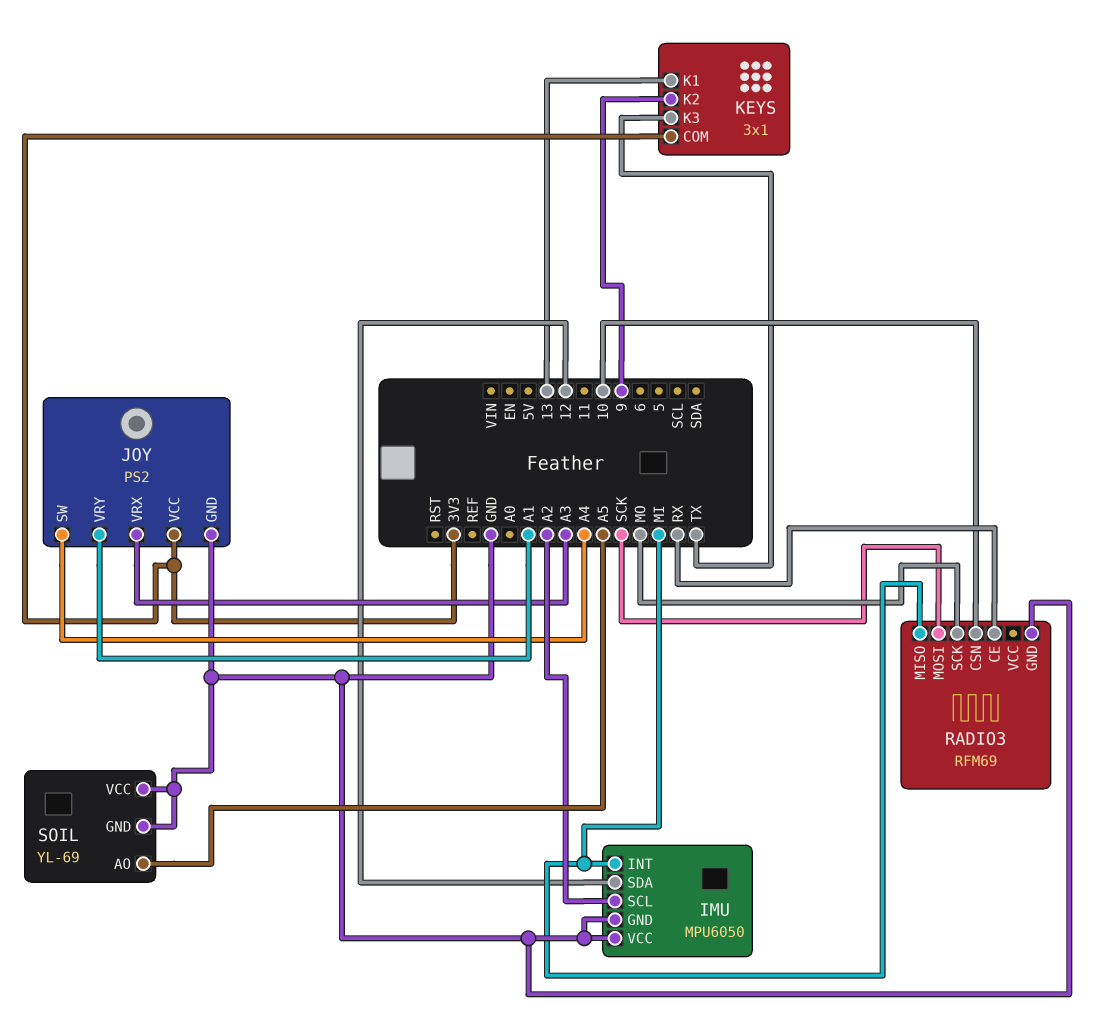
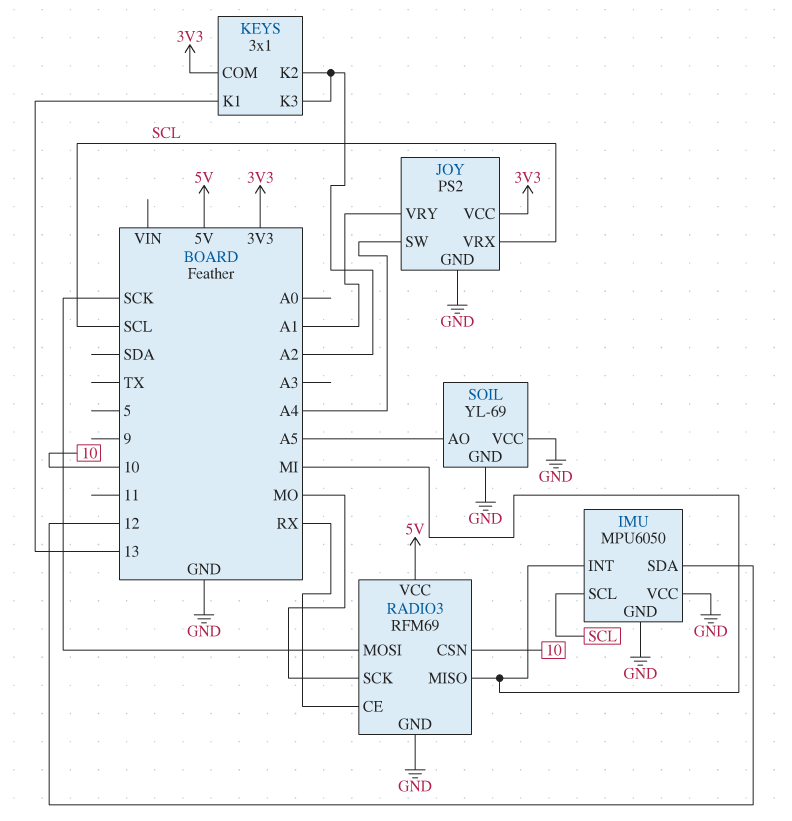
IMU pin SCL: A2 -> SCL
JOY pin VRX: A3 -> SCL
KEYS pin K2: 9 -> A2
KEYS pin K3: TX -> A2
RADIO3 pin VCC: none -> 5V

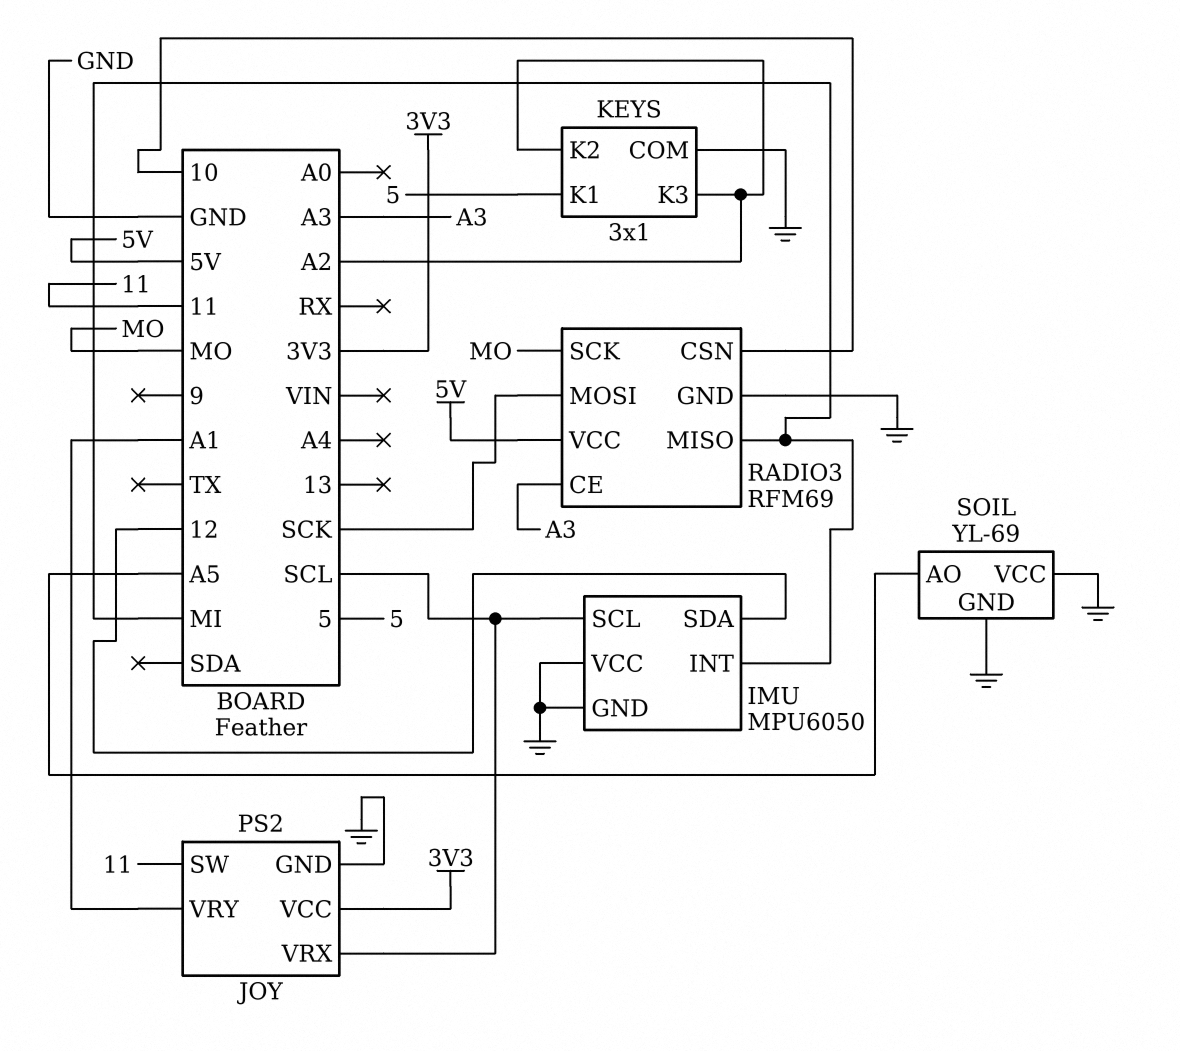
JOY pin SW: A4 -> 11
KEYS pin COM: 3V3 -> GND
KEYS pin K1: 13 -> 5
RADIO3 pin CE: RX -> A3

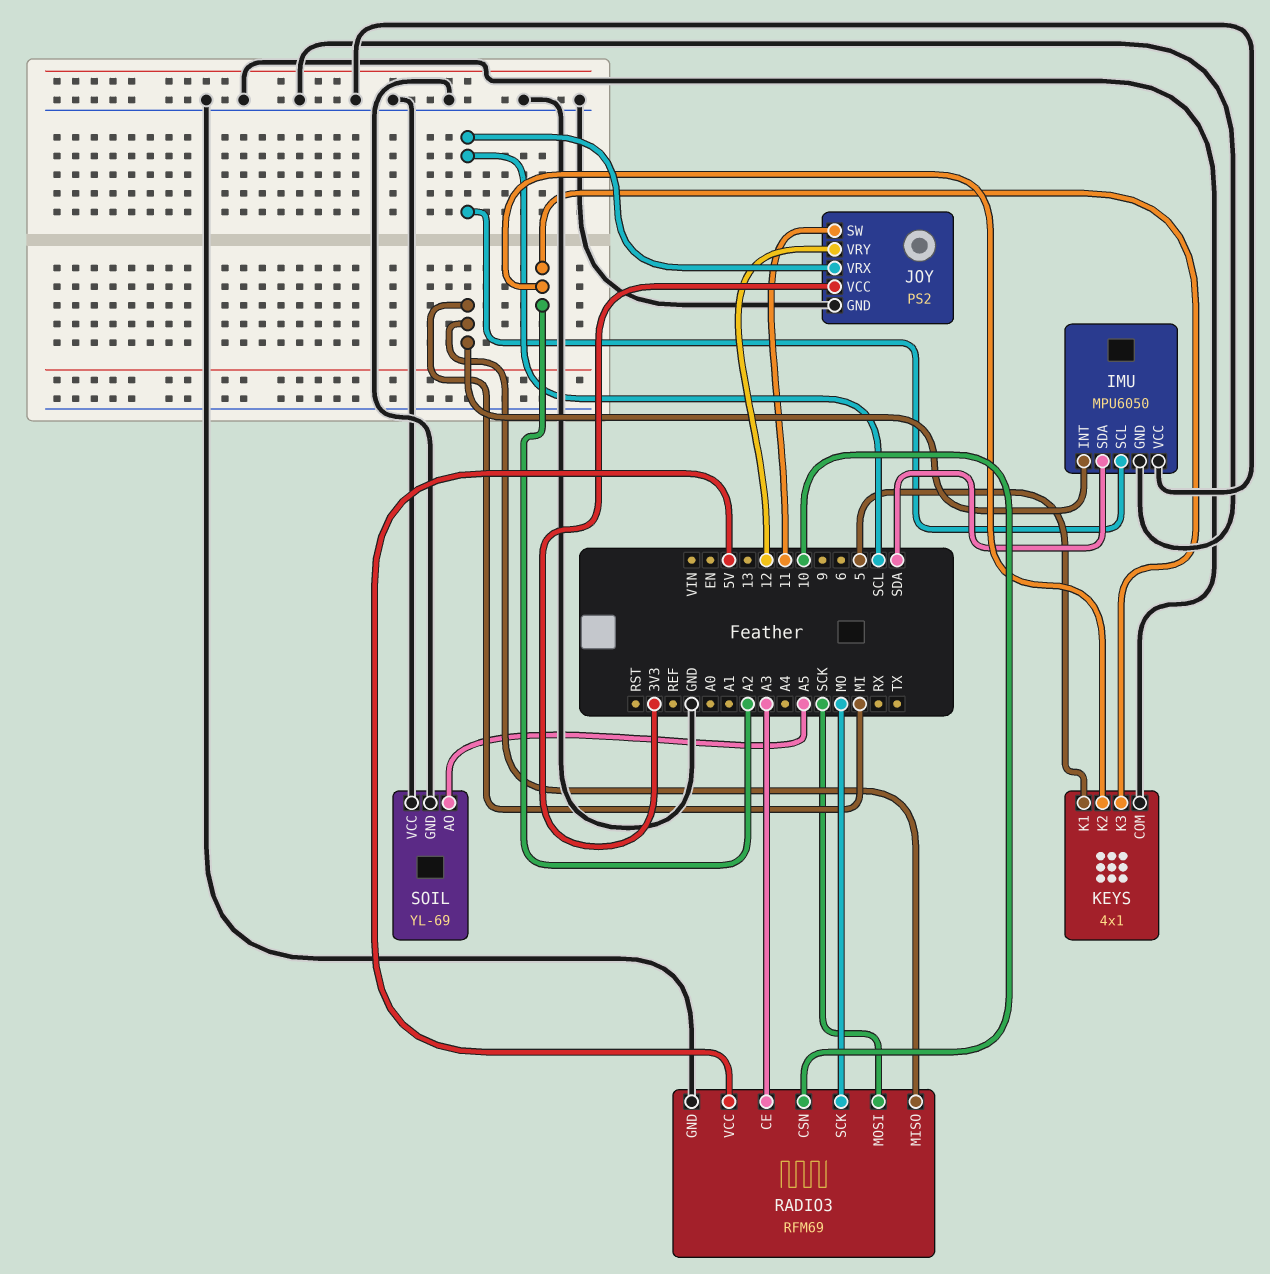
IMU pin SDA: 12 -> SDA
JOY pin VRY: A1 -> 12
KEYS: 3x1 -> 4x1

